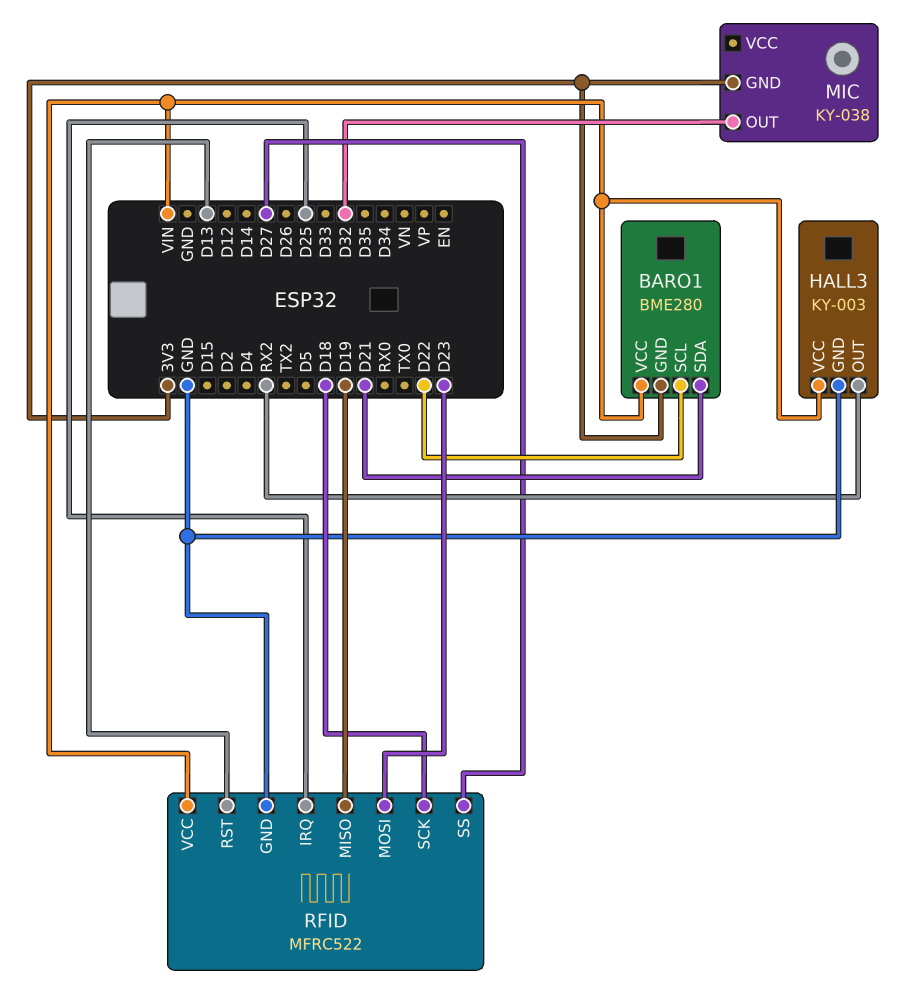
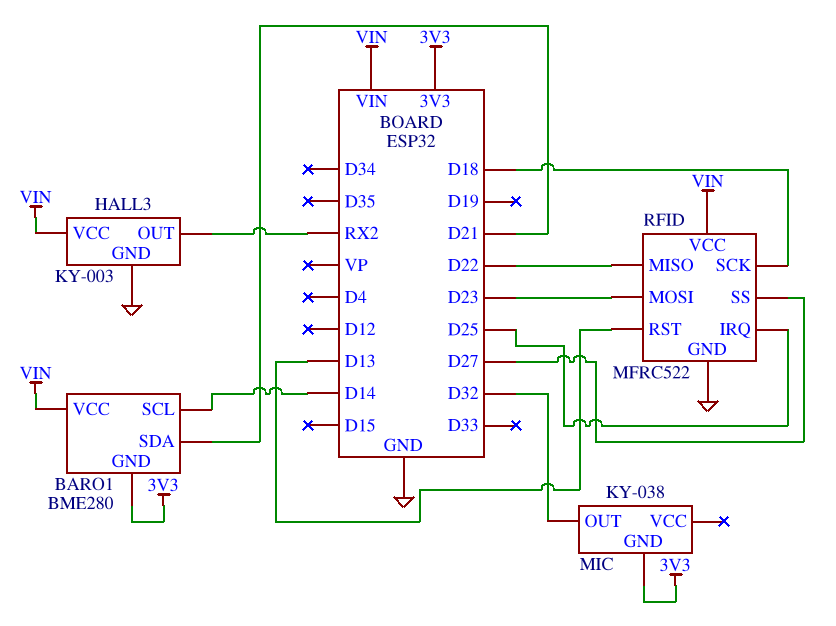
BARO1 pin SCL: D22 -> D14
RFID pin MISO: D19 -> D22

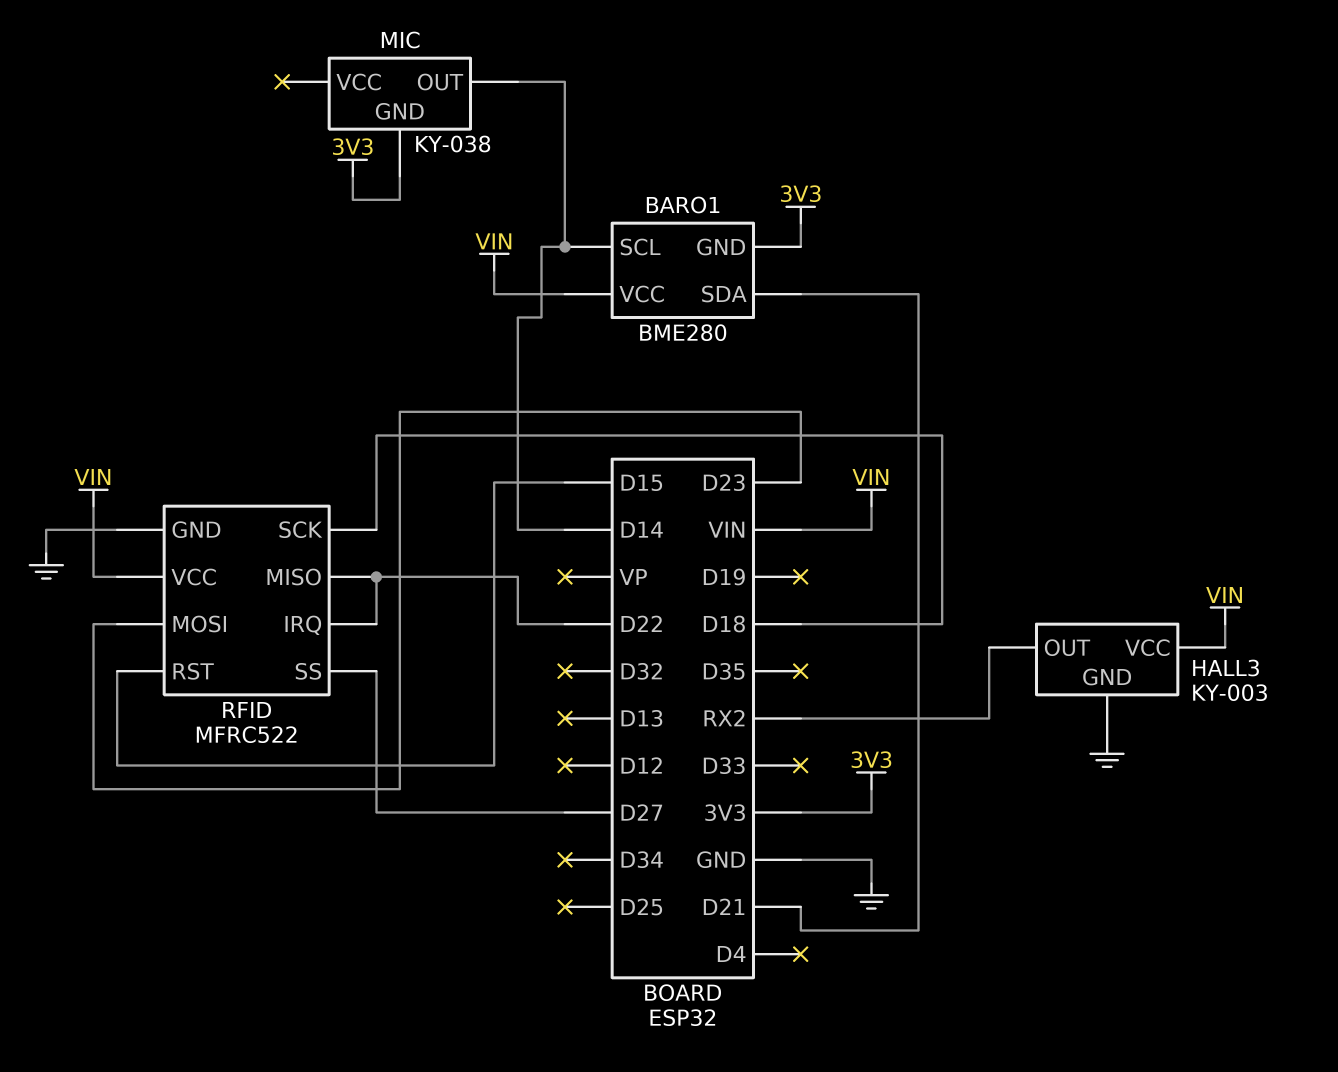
MIC pin OUT: D32 -> D14
RFID pin IRQ: D25 -> D22
RFID pin RST: D13 -> D15

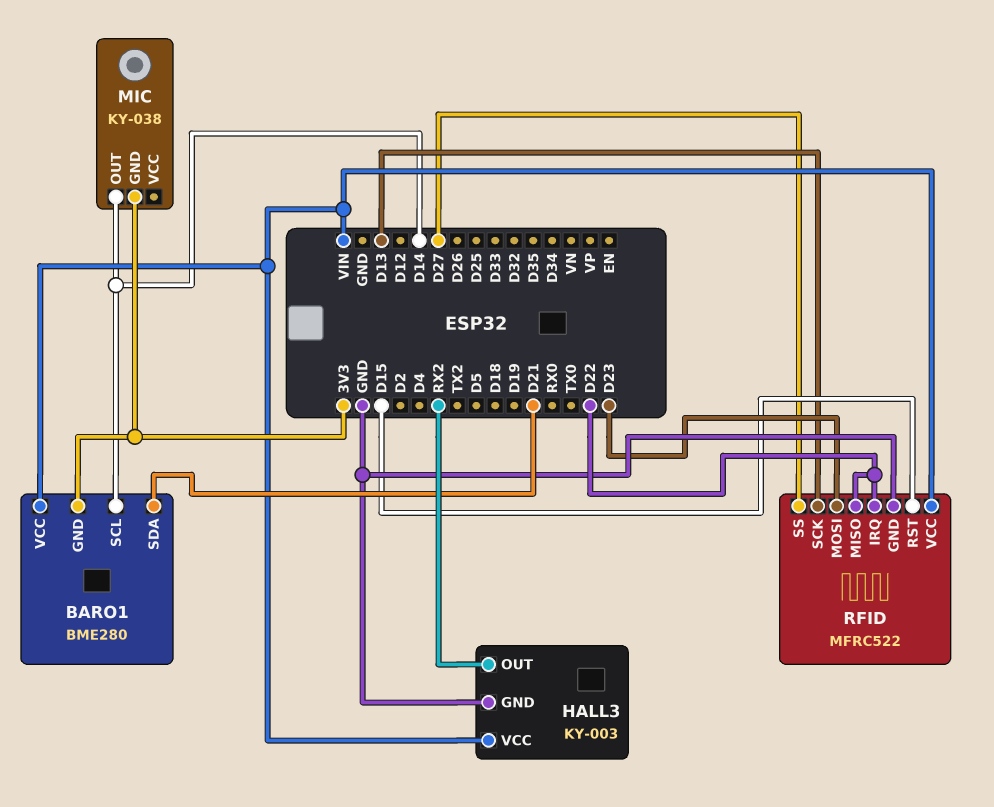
RFID pin SCK: D18 -> D13

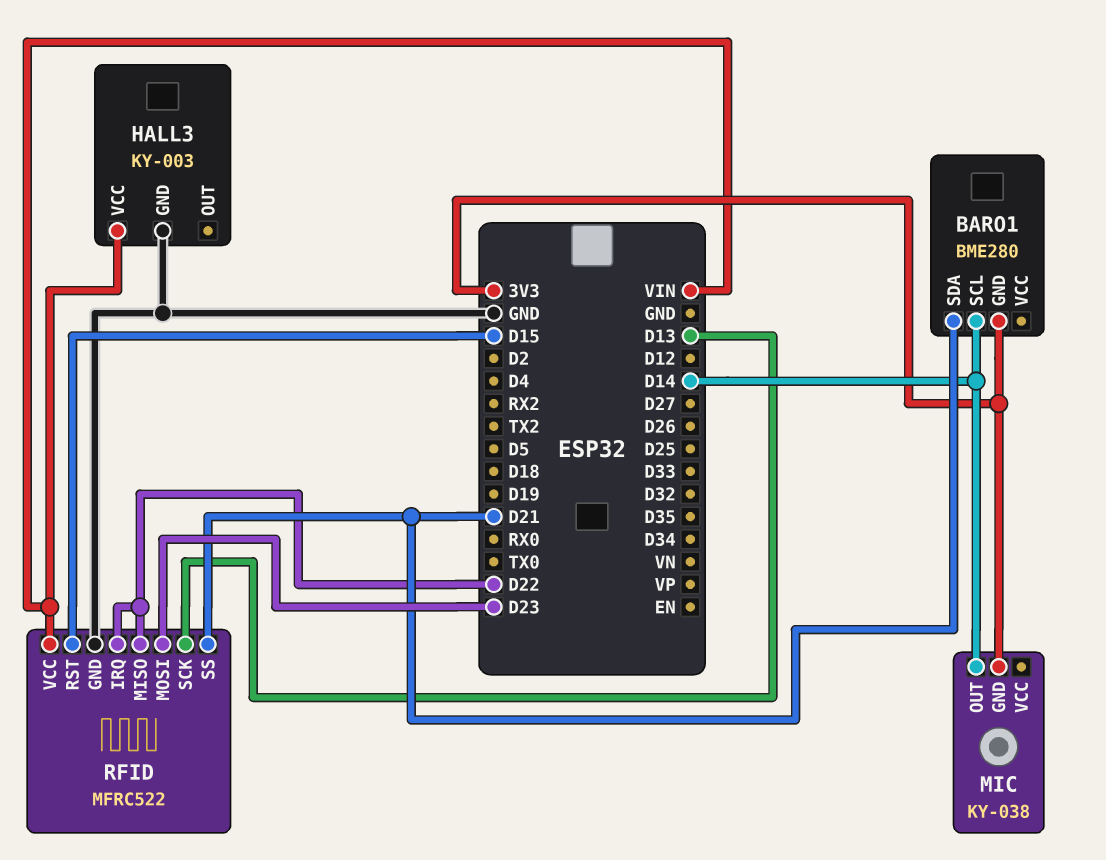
BARO1 pin VCC: VIN -> none
HALL3 pin OUT: RX2 -> none
RFID pin SS: D27 -> D21

